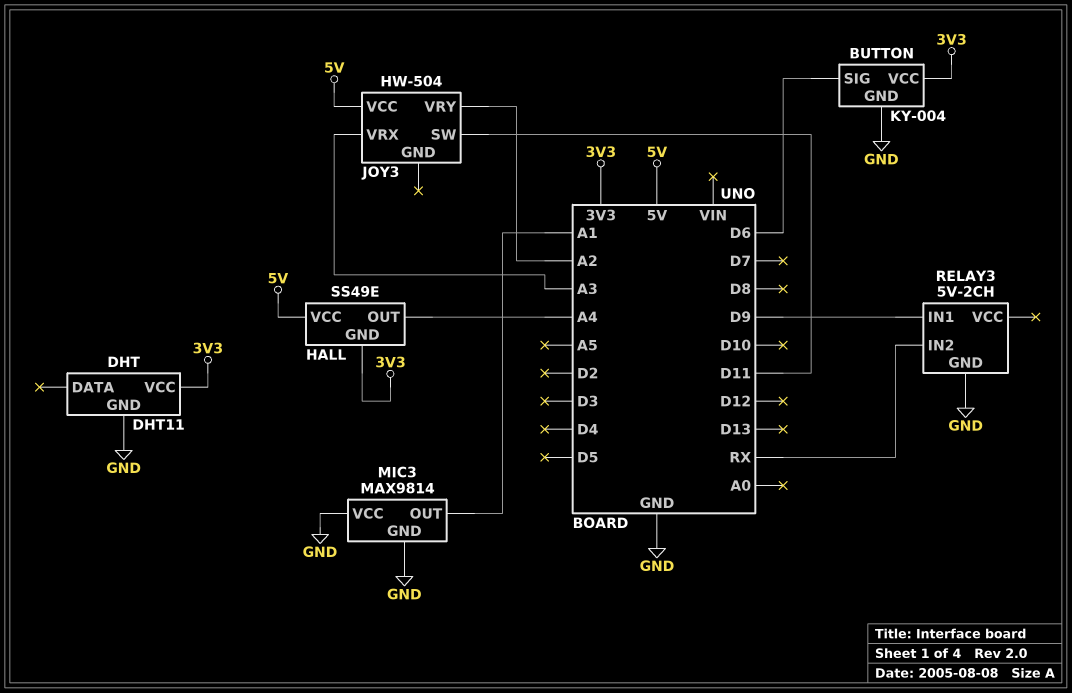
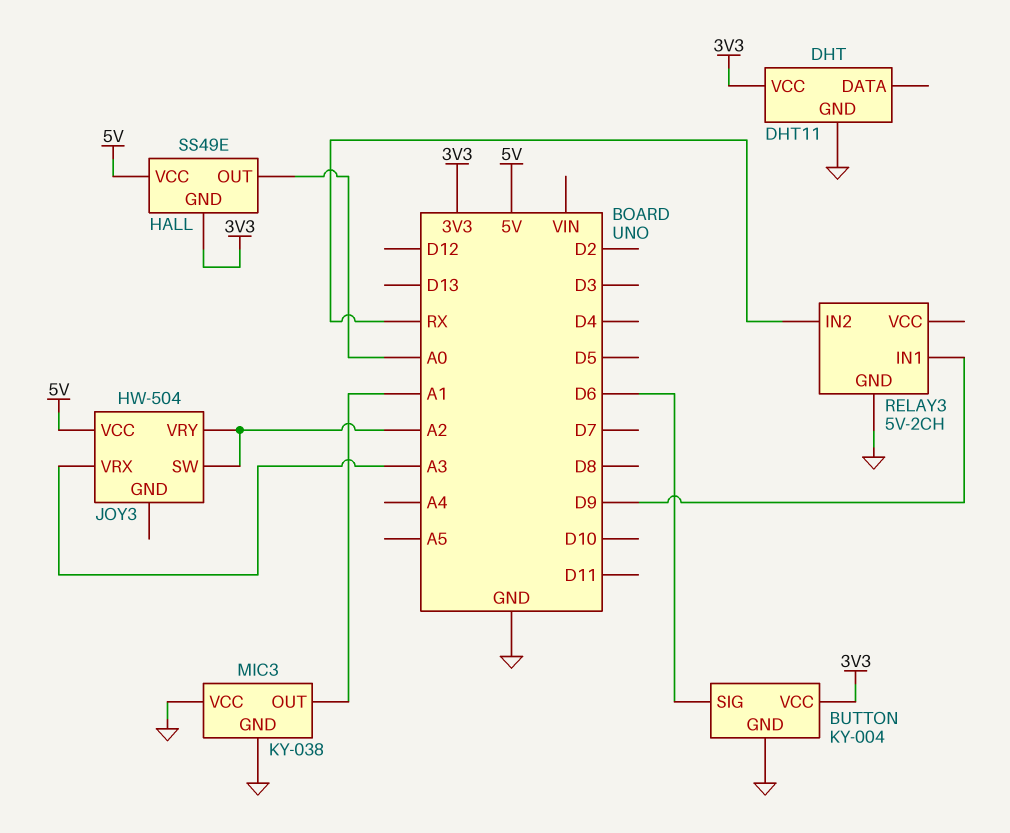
HALL pin OUT: A4 -> A0
JOY3 pin SW: D11 -> A2
MIC3: MAX9814 -> KY-038

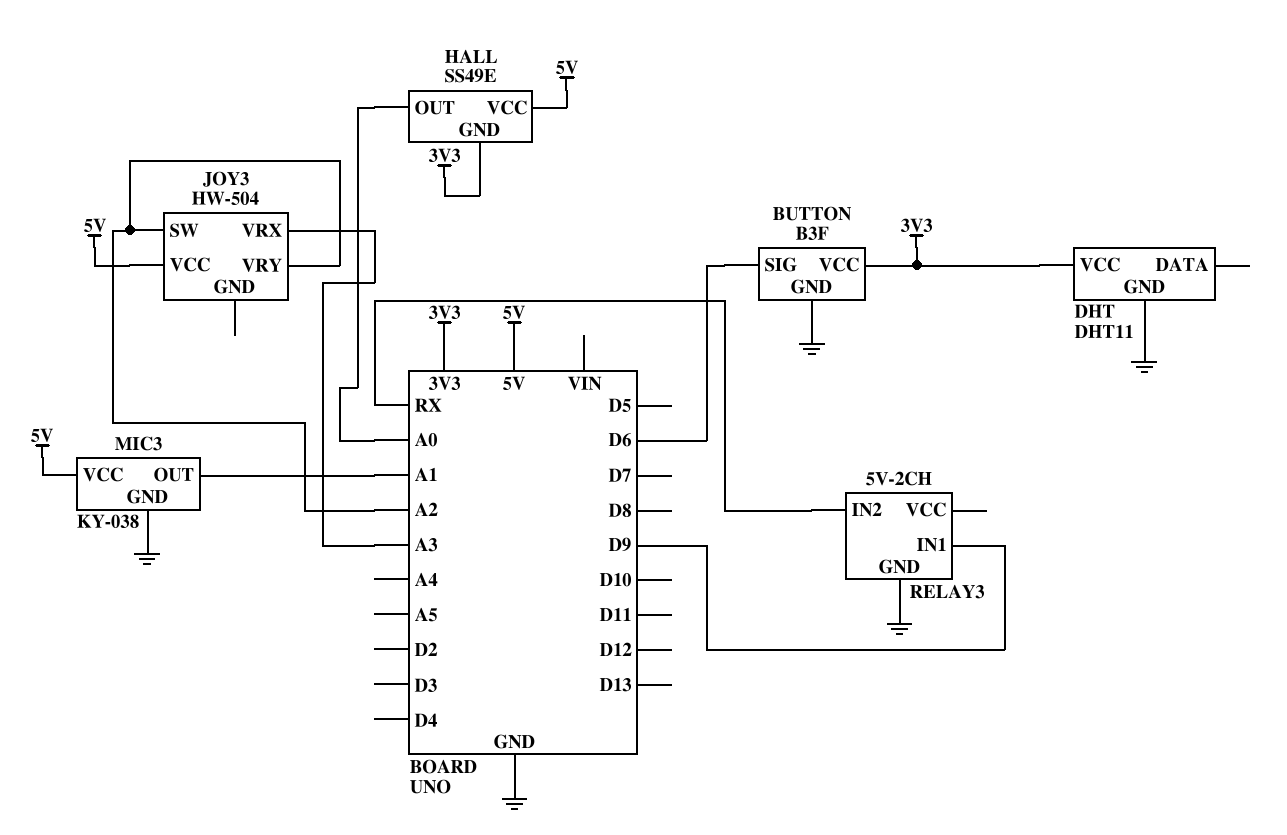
BUTTON: KY-004 -> B3F
MIC3 pin VCC: GND -> 5V

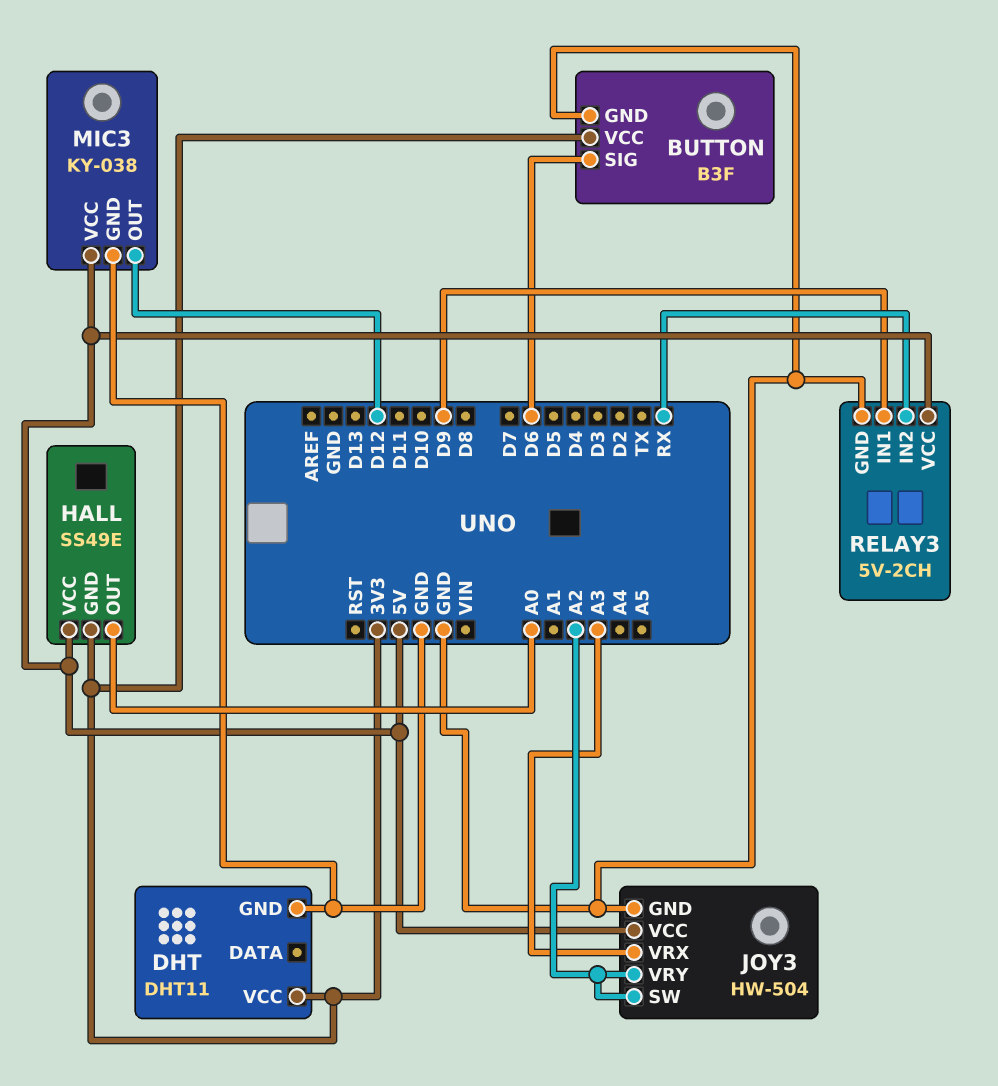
JOY3 pin GND: none -> GND
MIC3 pin OUT: A1 -> D12
RELAY3 pin VCC: none -> 5V

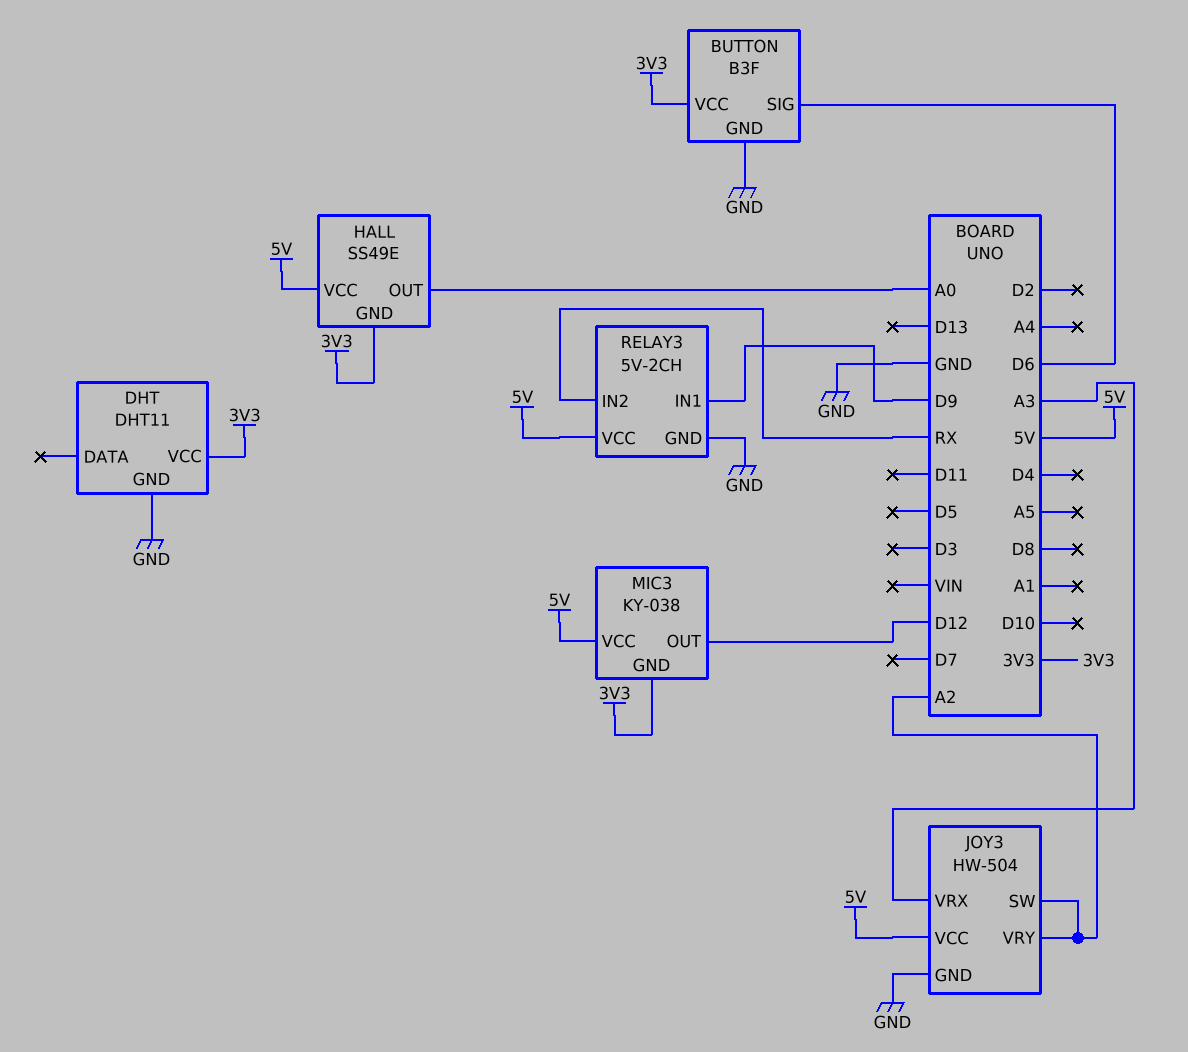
MIC3 pin GND: GND -> 3V3

